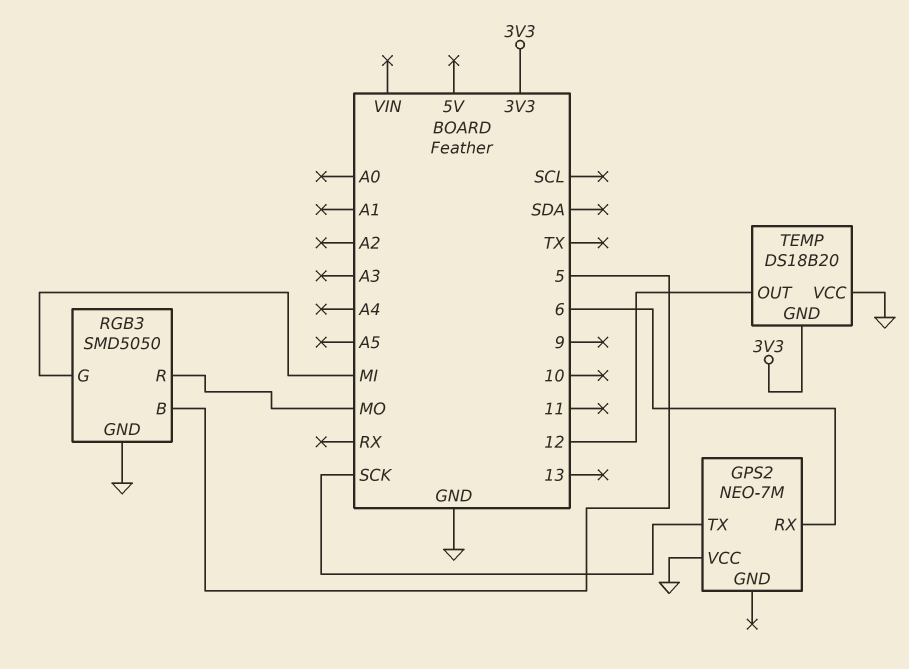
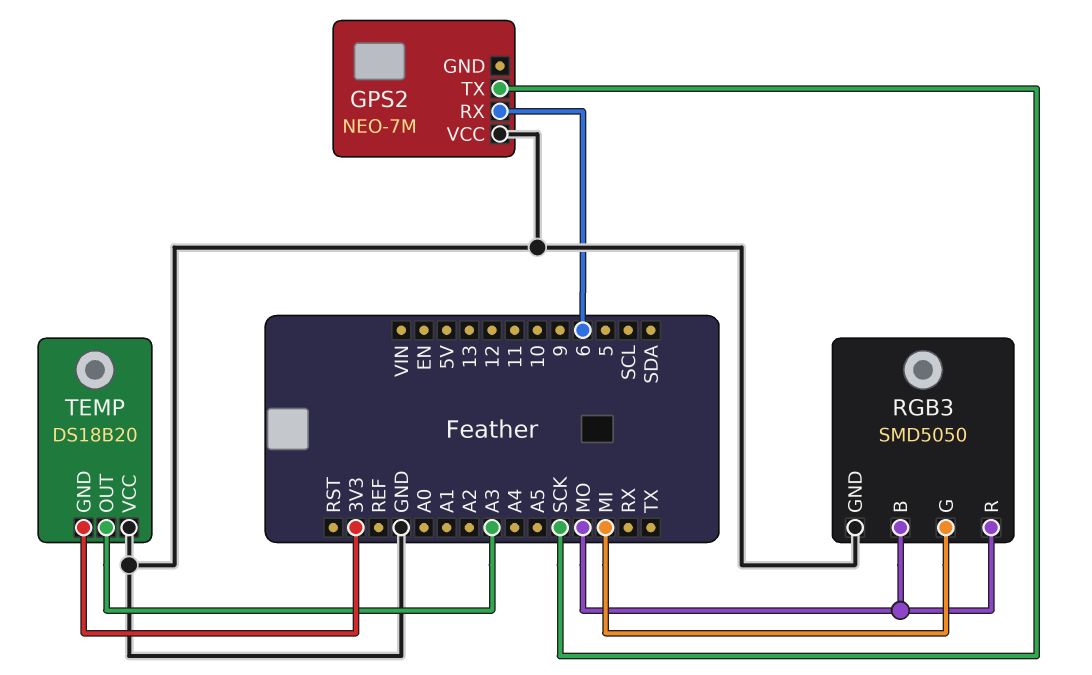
RGB3 pin B: 5 -> MO
TEMP pin OUT: 12 -> A3

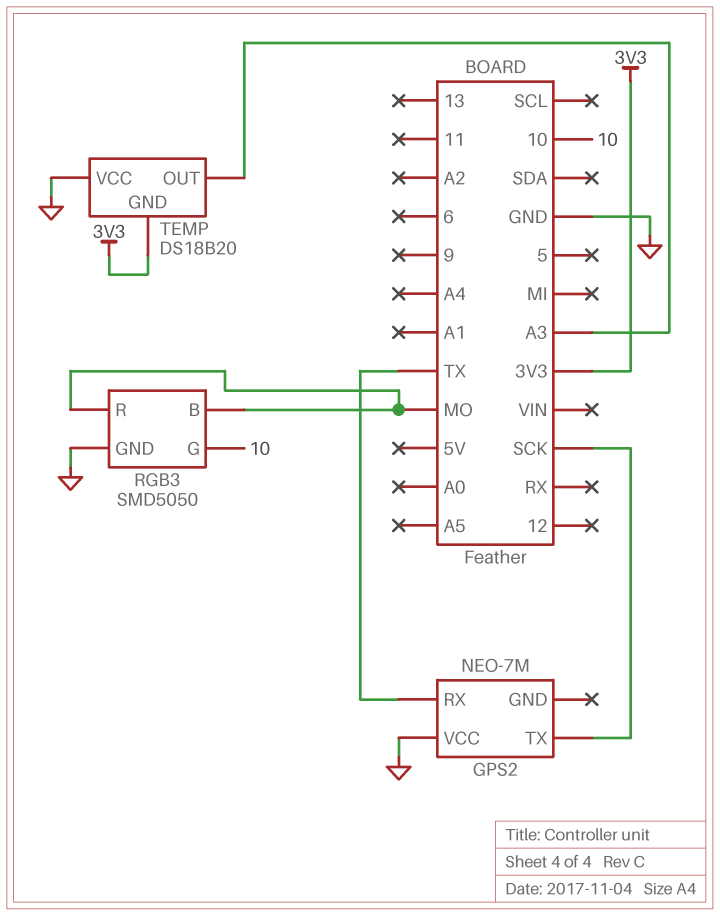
GPS2 pin RX: 6 -> TX
RGB3 pin G: MI -> 10

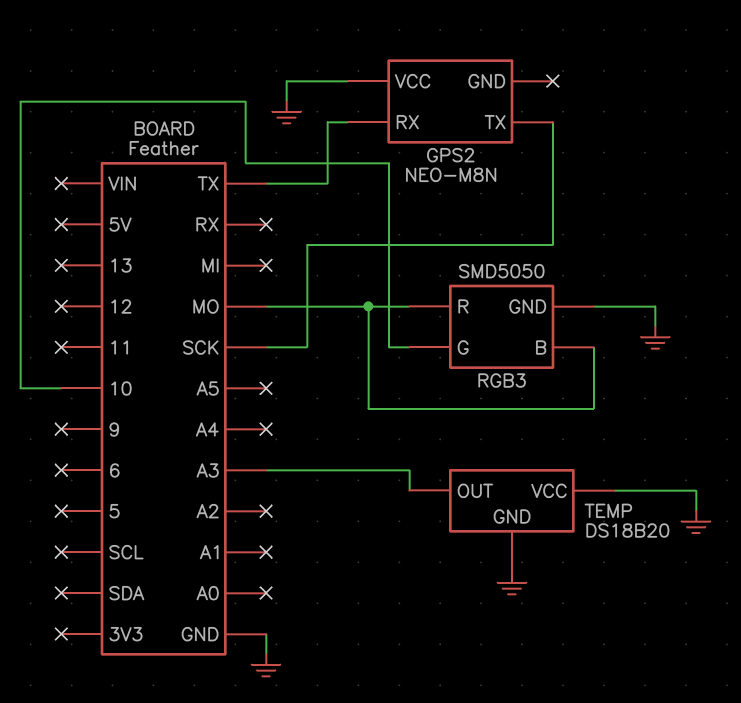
GPS2: NEO-7M -> NEO-M8N
TEMP pin GND: 3V3 -> GND

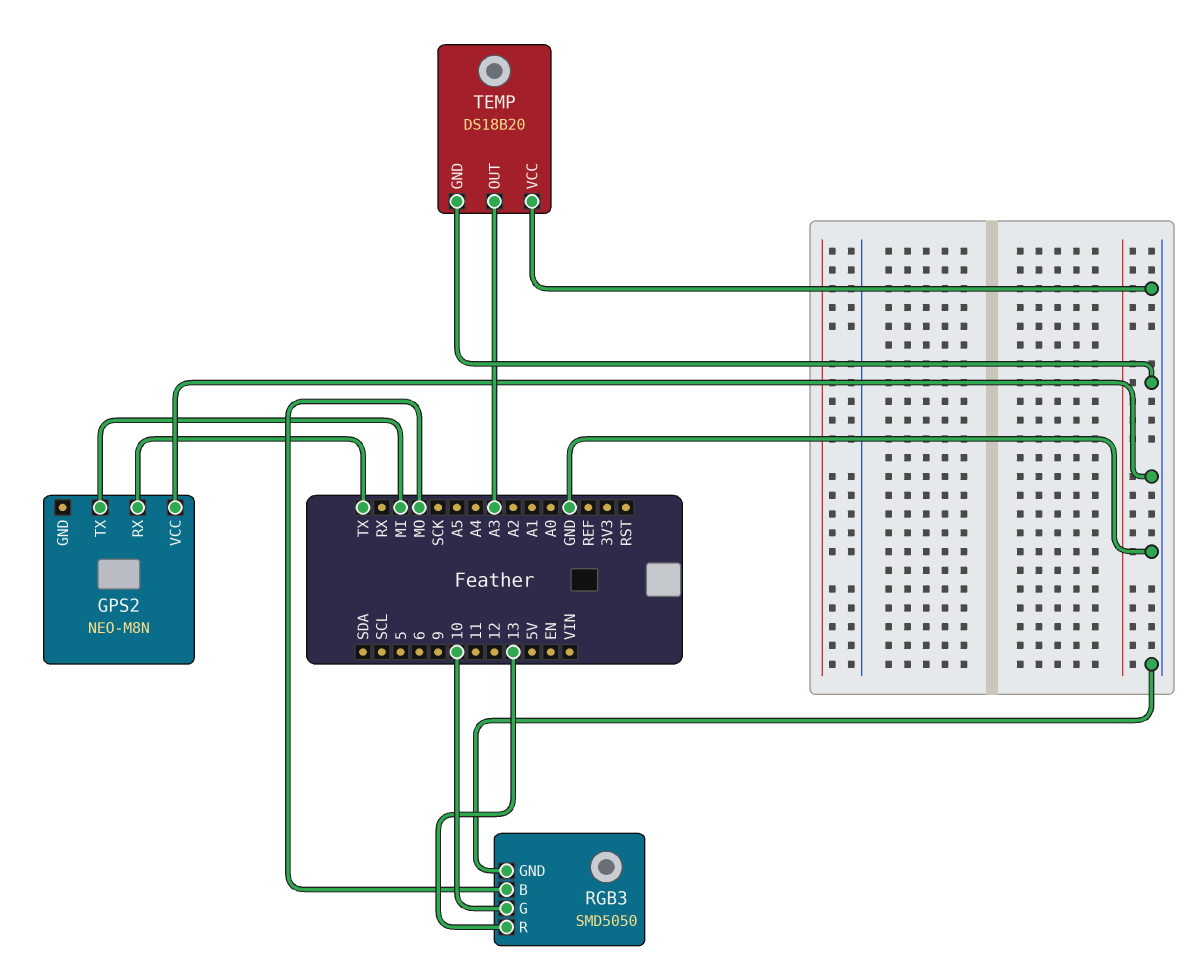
GPS2 pin TX: SCK -> MI
RGB3 pin R: MO -> 13

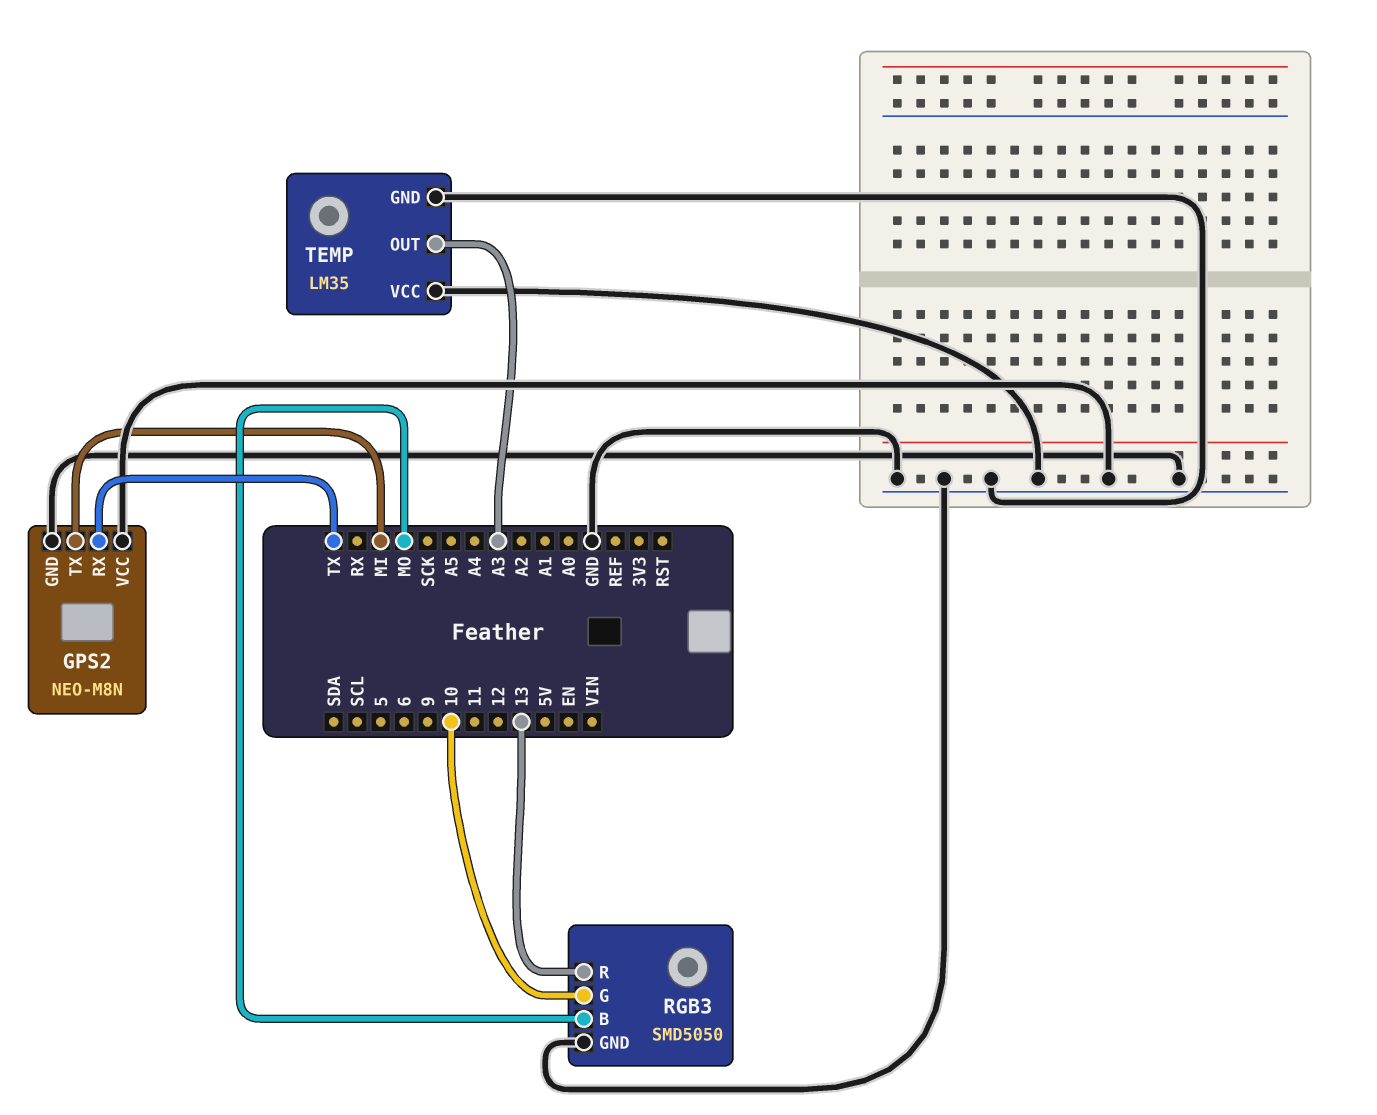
GPS2 pin GND: none -> GND
TEMP: DS18B20 -> LM35

